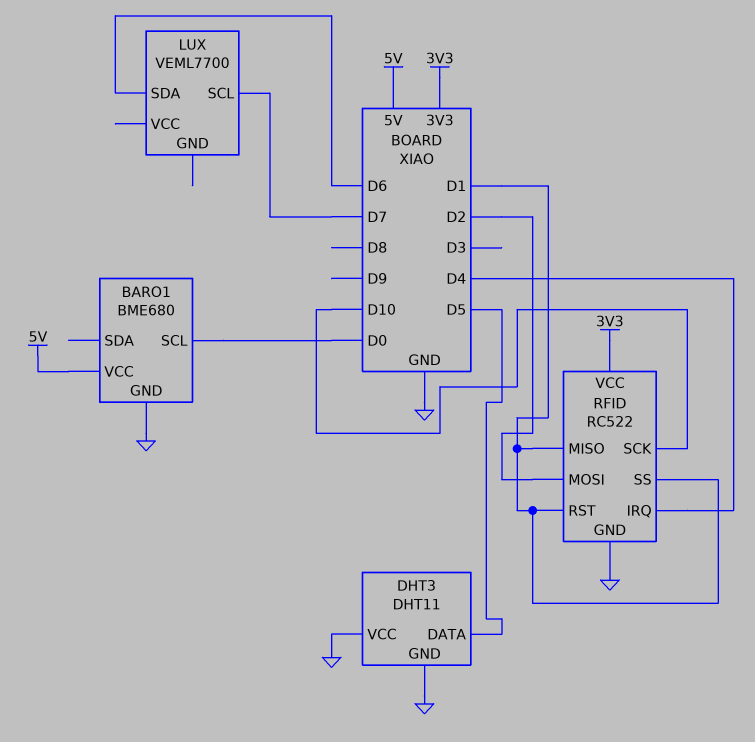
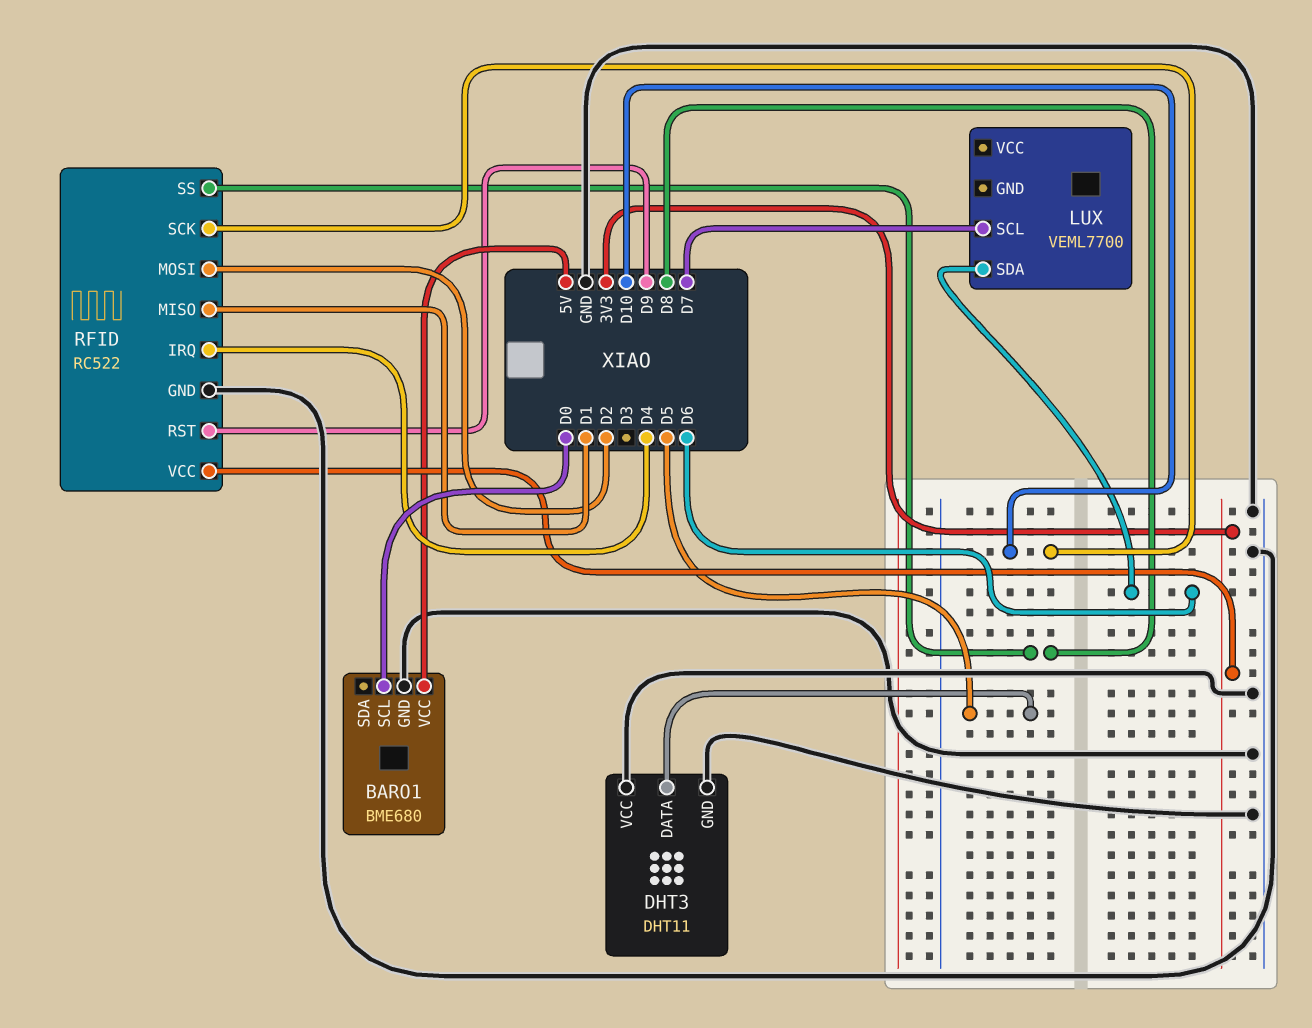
RFID pin RST: D1 -> D9
RFID pin SS: D1 -> D8

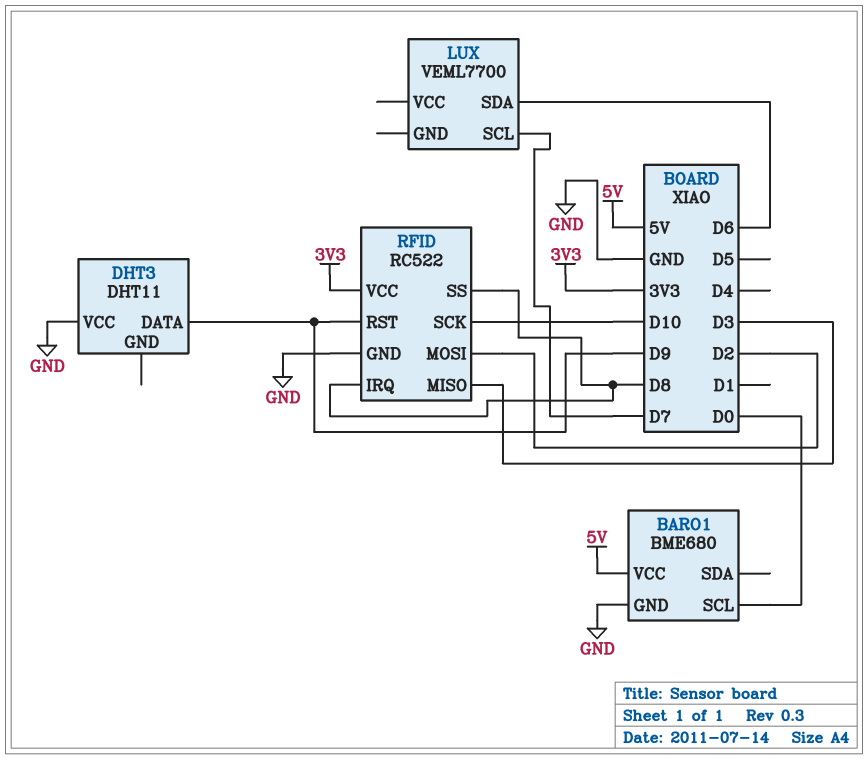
DHT3 pin DATA: D5 -> D9
DHT3 pin GND: GND -> none
RFID pin IRQ: D4 -> D8
RFID pin MISO: D1 -> D3

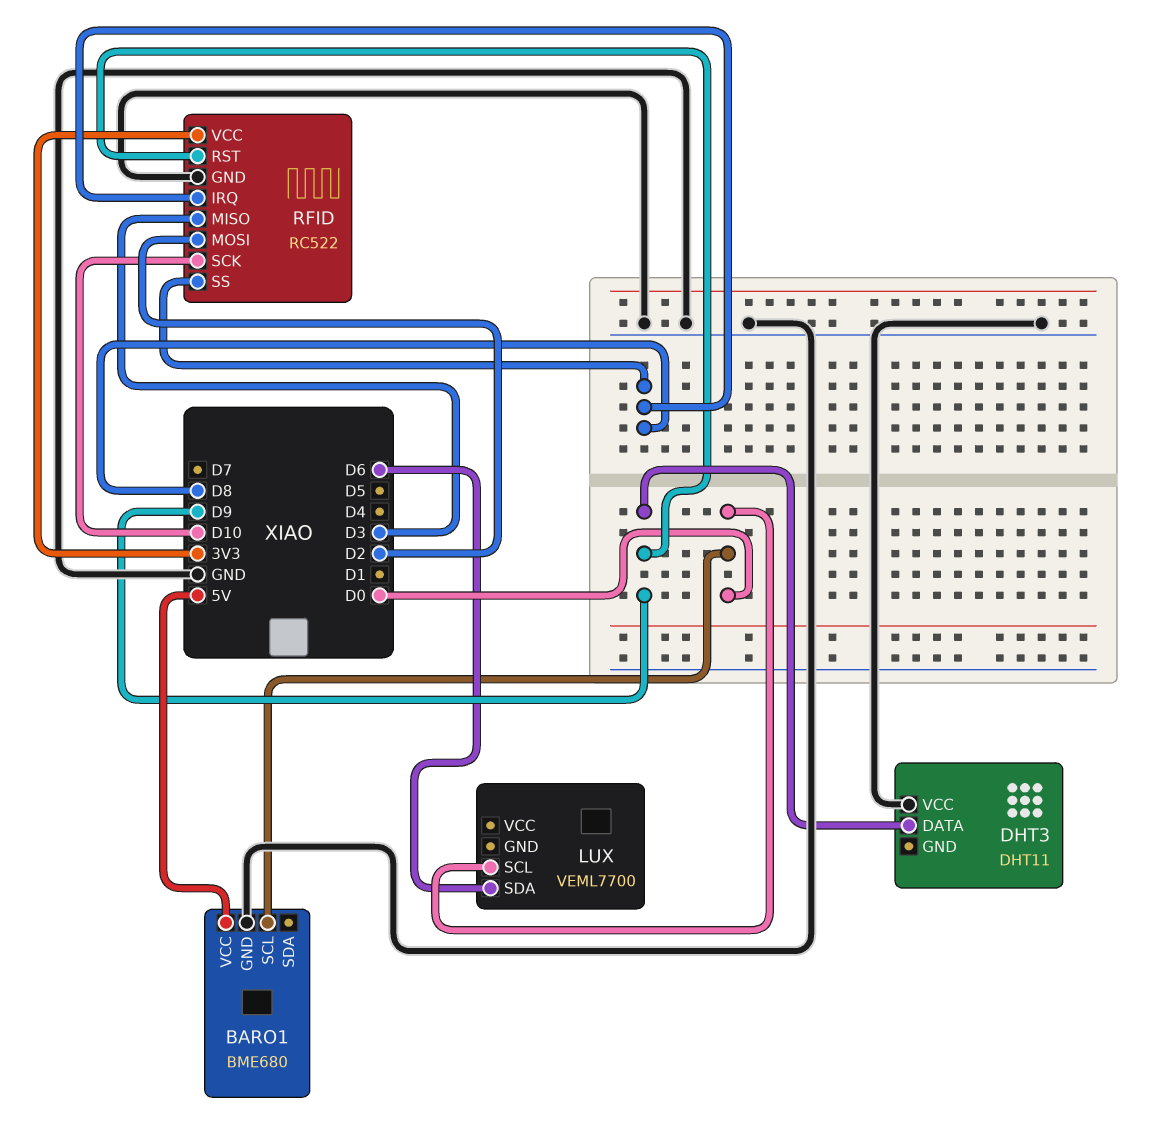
LUX pin SCL: D7 -> D0

